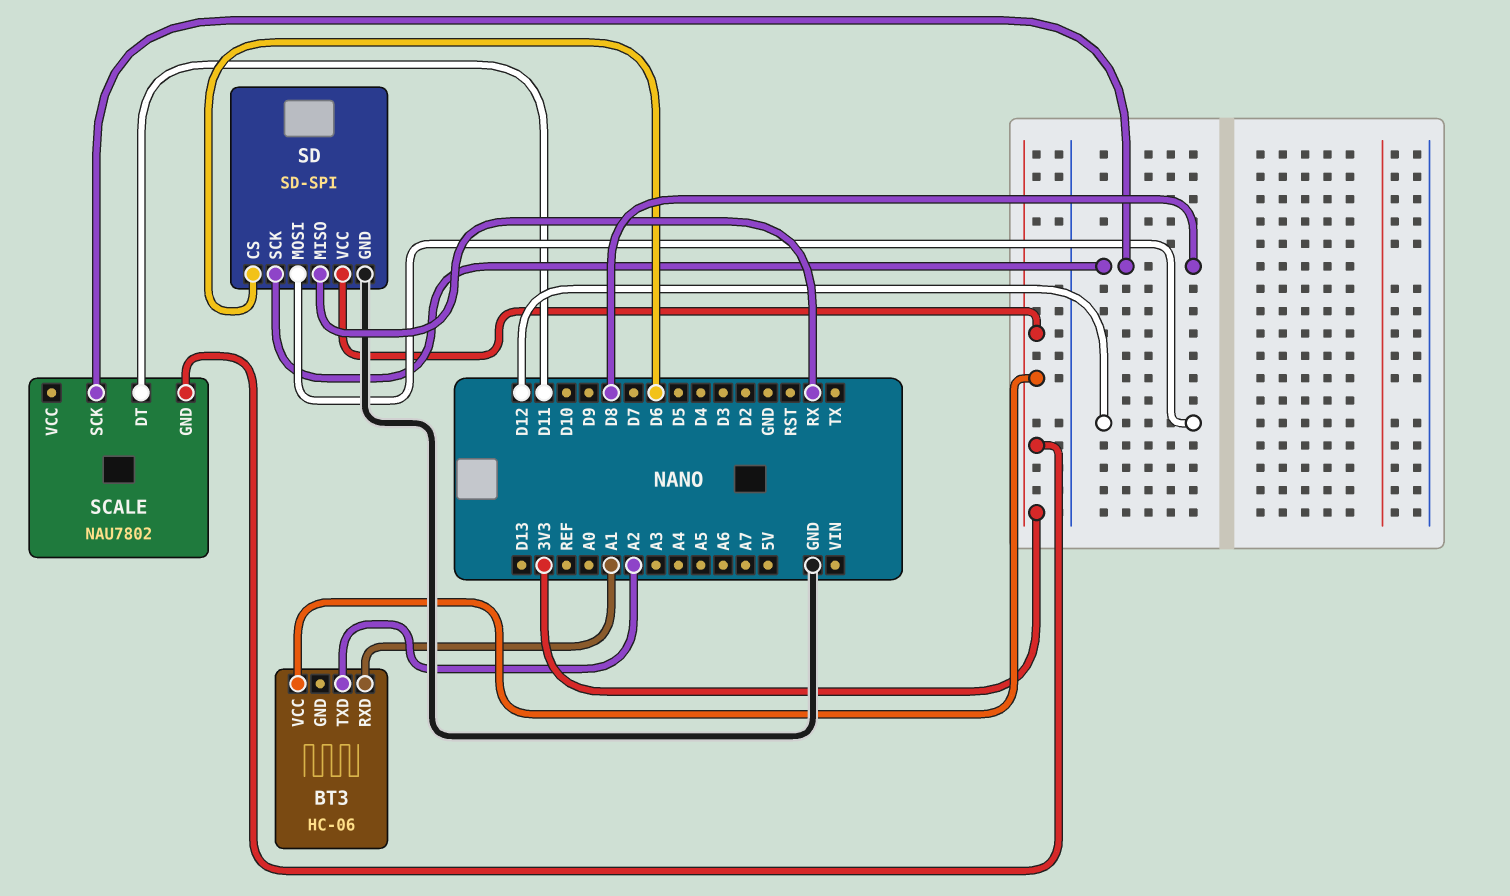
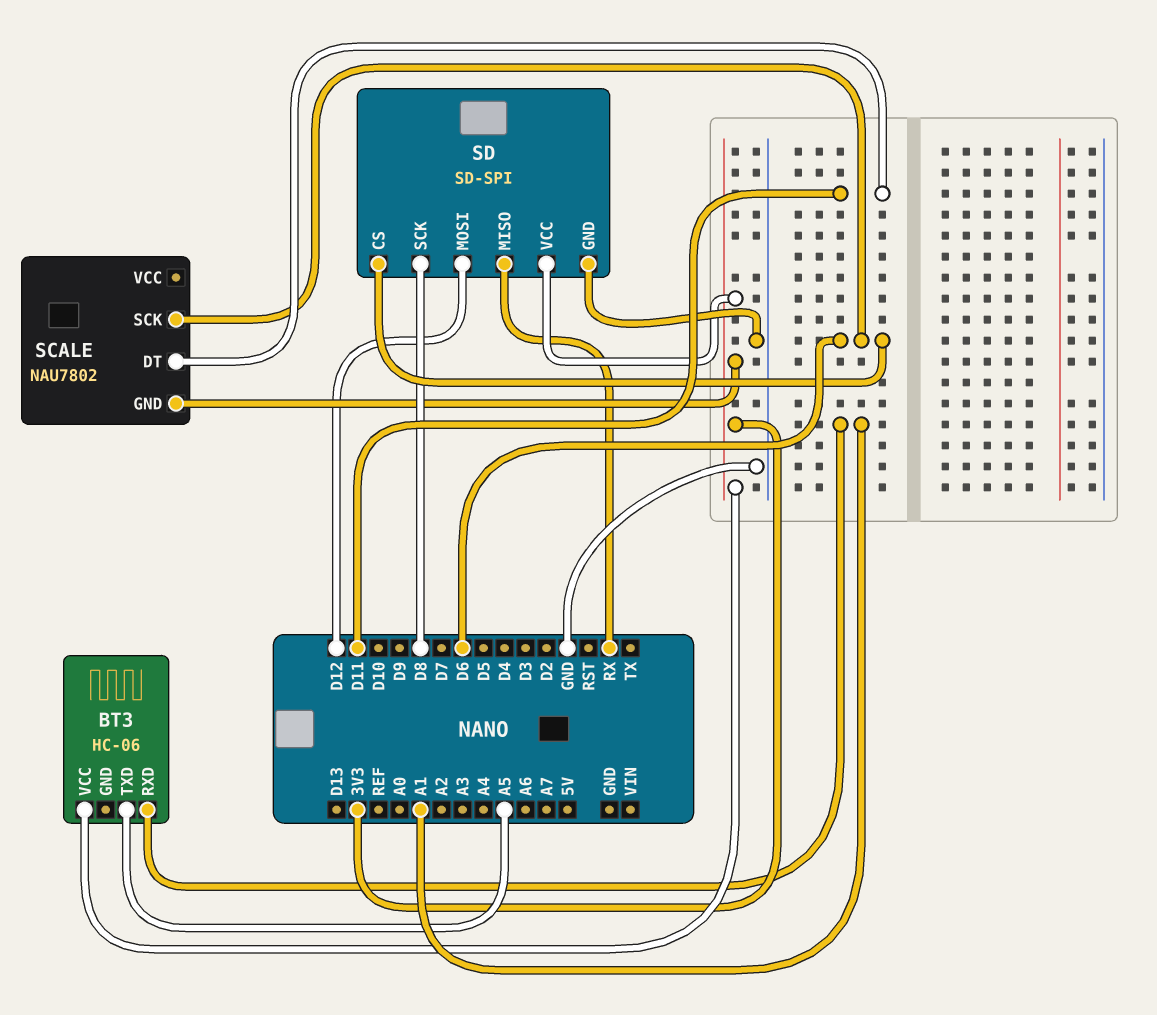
BT3 pin TXD: A2 -> A5
SCALE pin SCK: D8 -> D6

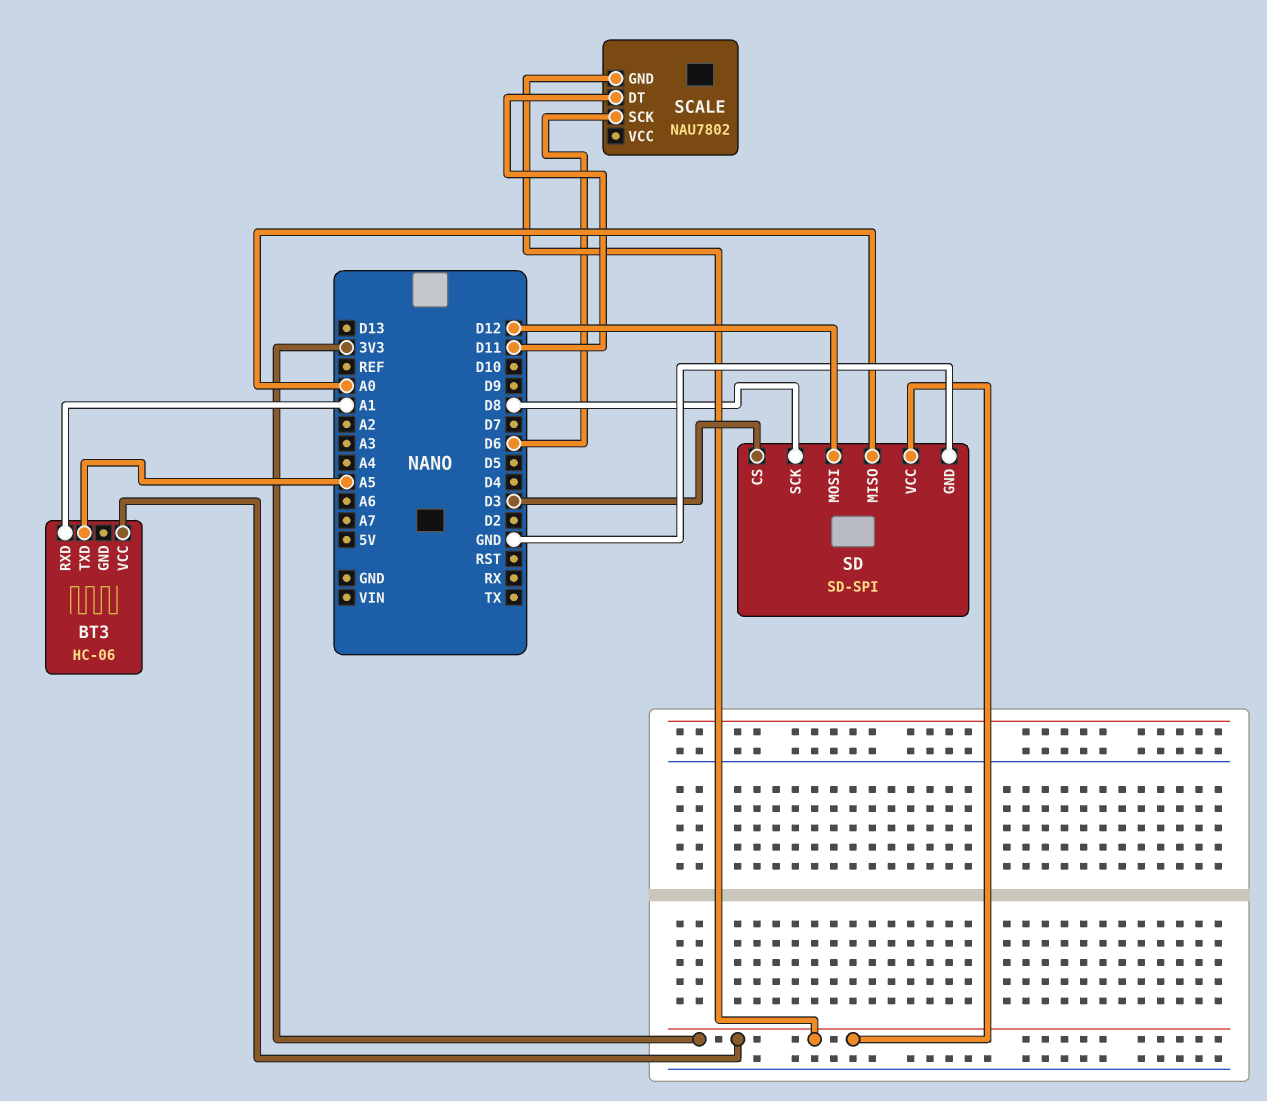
SD pin CS: D6 -> D3
SD pin MISO: RX -> A0

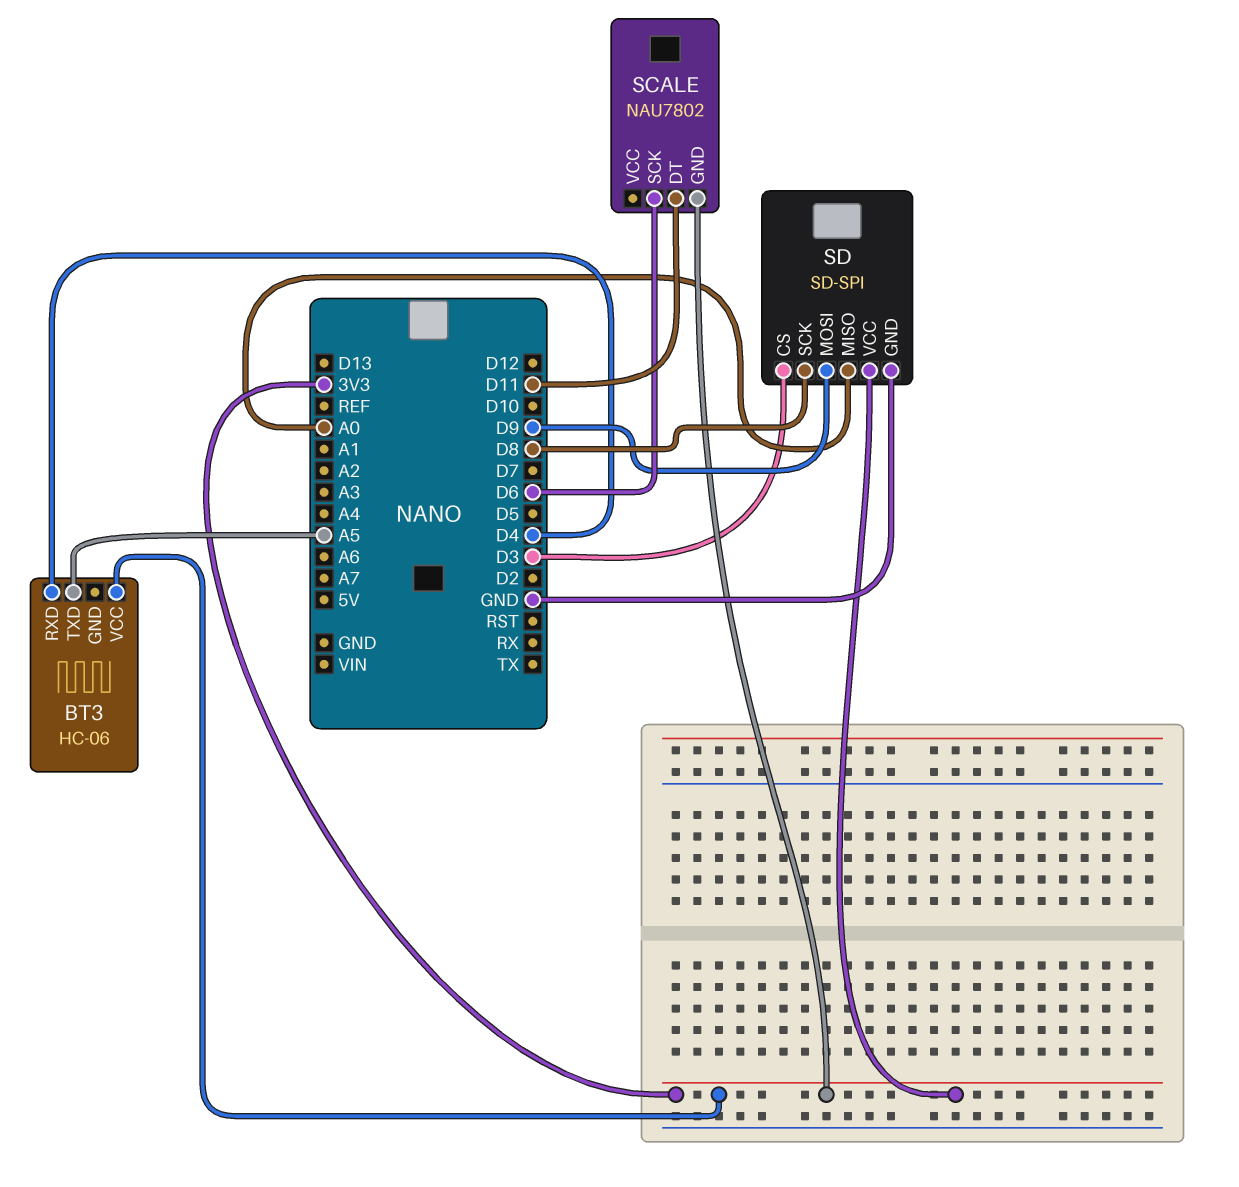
BT3 pin RXD: A1 -> D4
SD pin MOSI: D12 -> D9

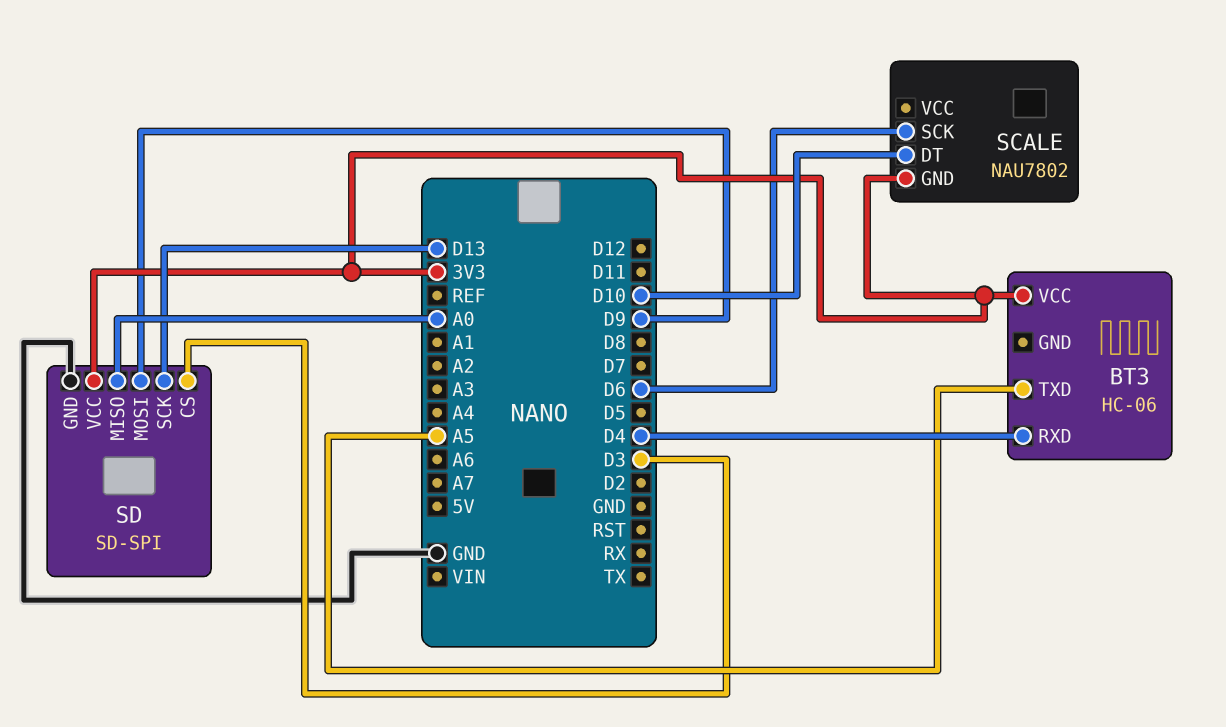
SCALE pin DT: D11 -> D10
SD pin SCK: D8 -> D13

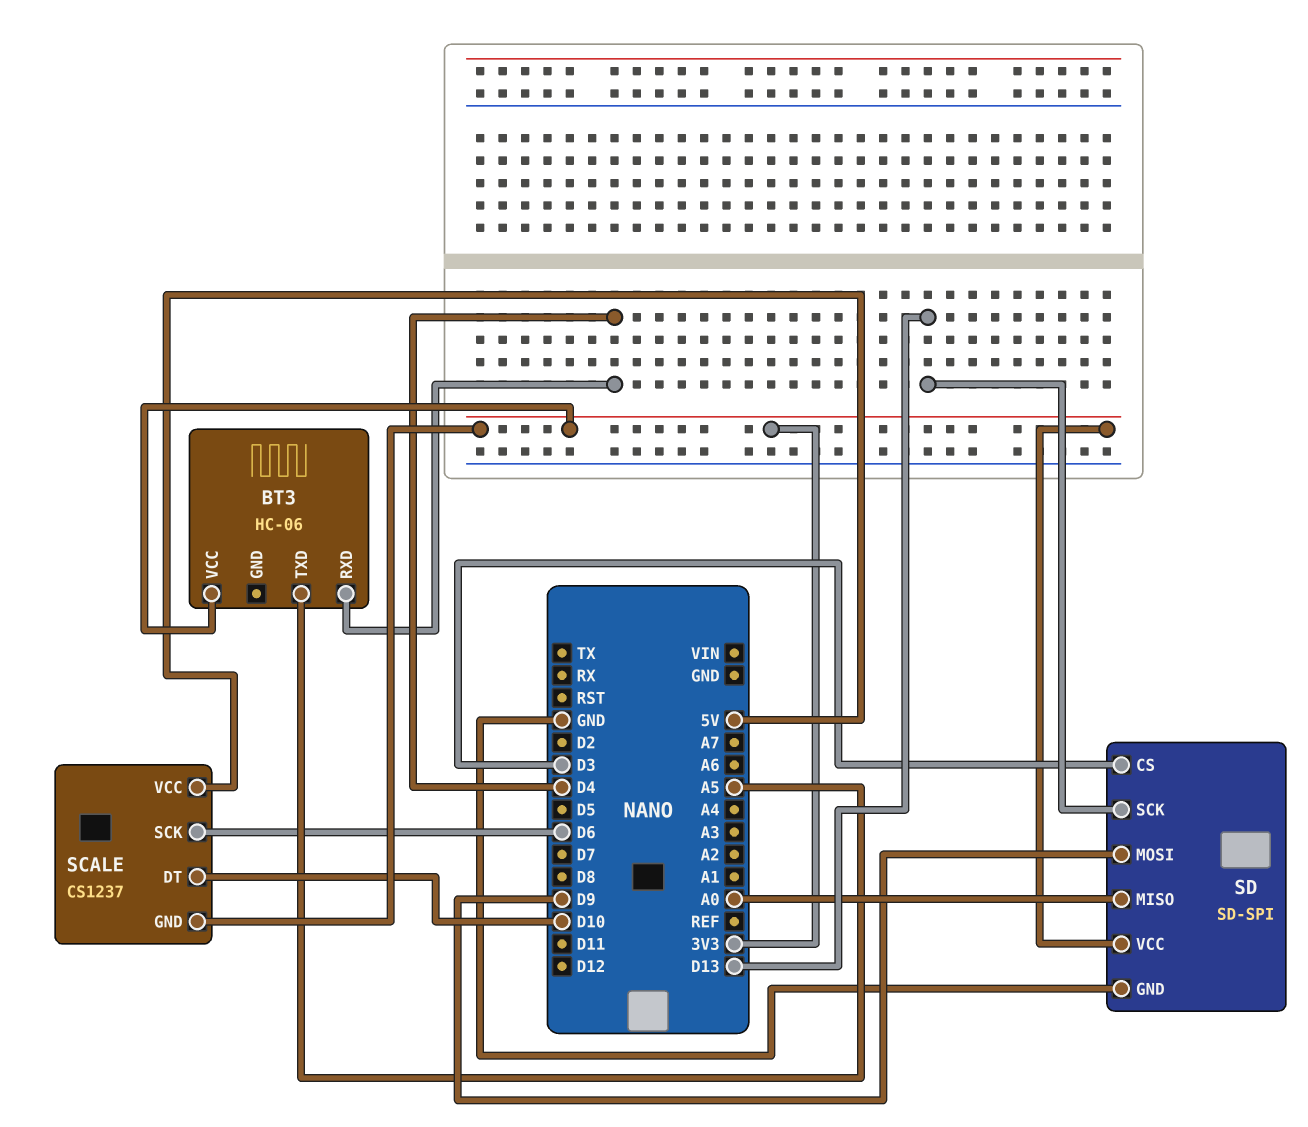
SCALE: NAU7802 -> CS1237
SCALE pin VCC: none -> 5V

